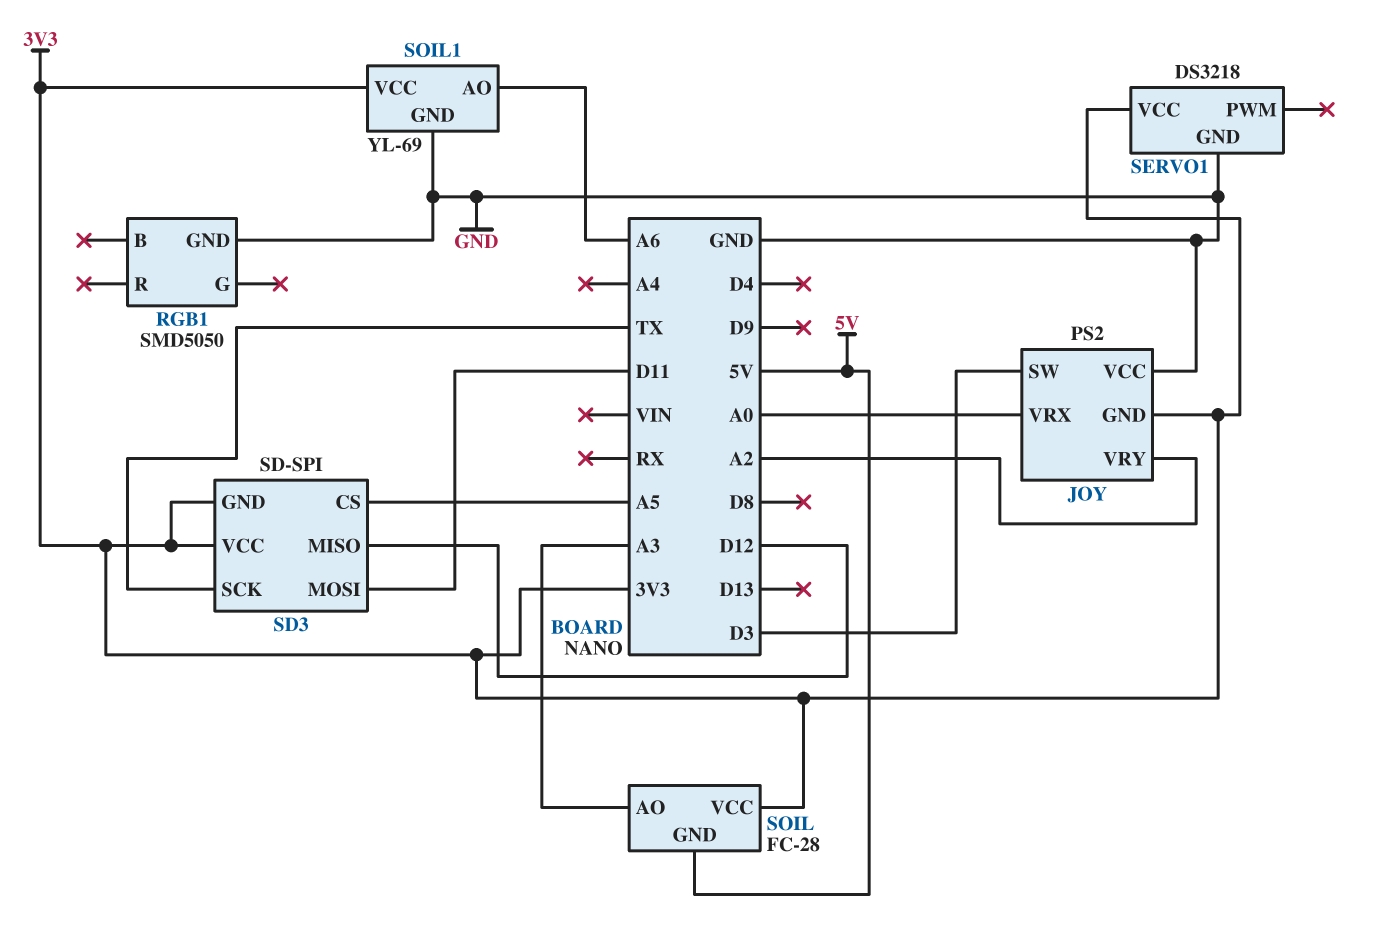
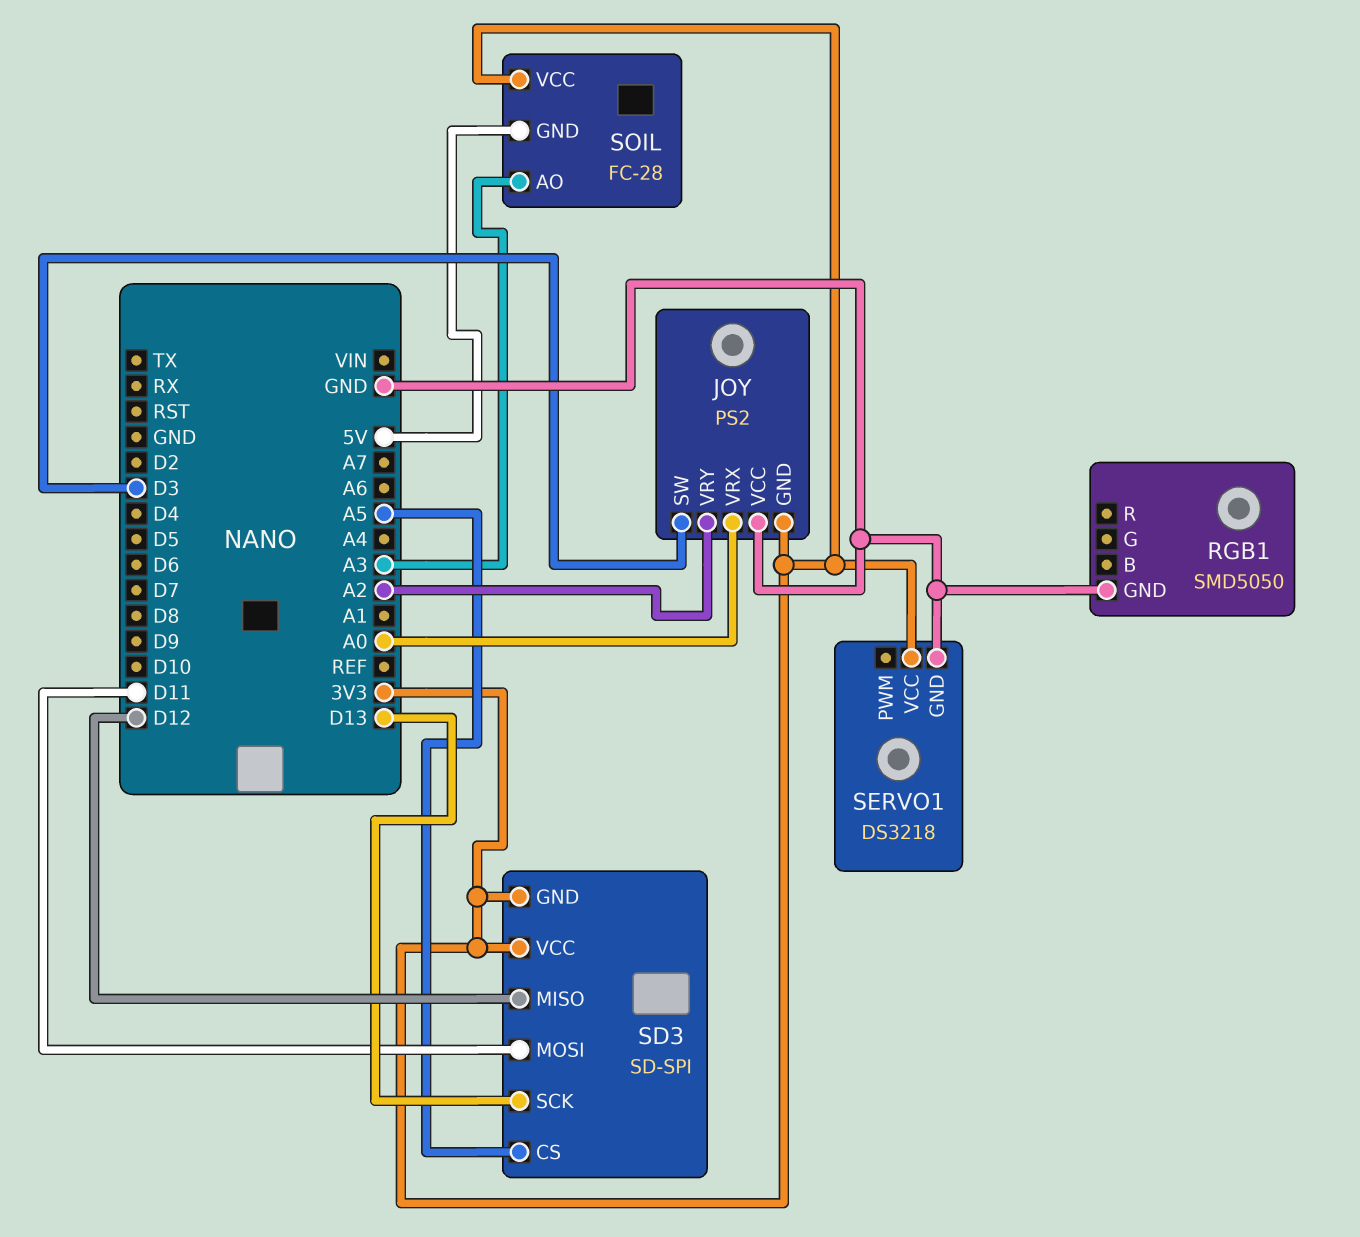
SD3 pin SCK: TX -> D13
SOIL1: YL-69 -> none
SOIL1 pin AO: A6 -> none
SOIL1 pin GND: GND -> none
SOIL1 pin VCC: 3V3 -> none

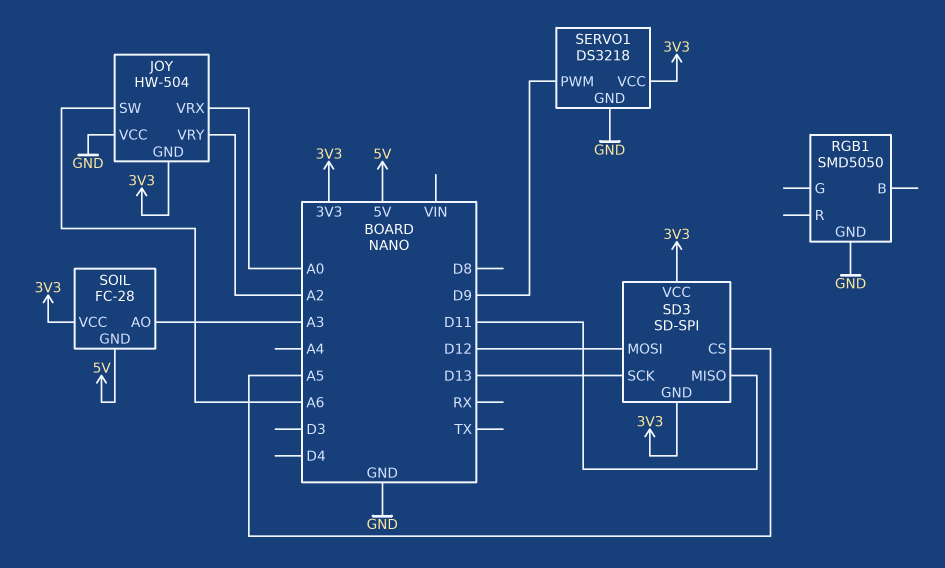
JOY: PS2 -> HW-504
JOY pin SW: D3 -> A6
SD3 pin MISO: D12 -> D11
SD3 pin MOSI: D11 -> D12
SERVO1 pin PWM: none -> D9

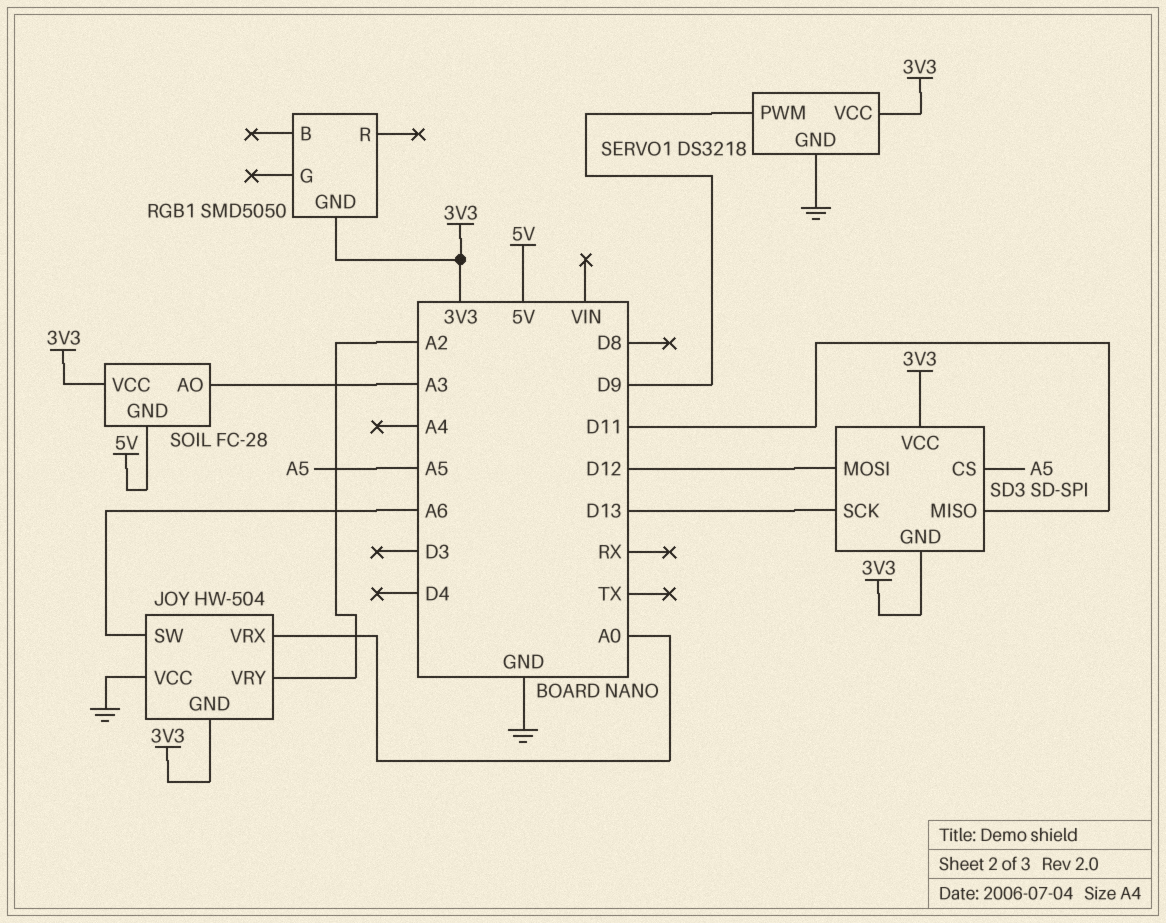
RGB1 pin GND: GND -> 3V3

